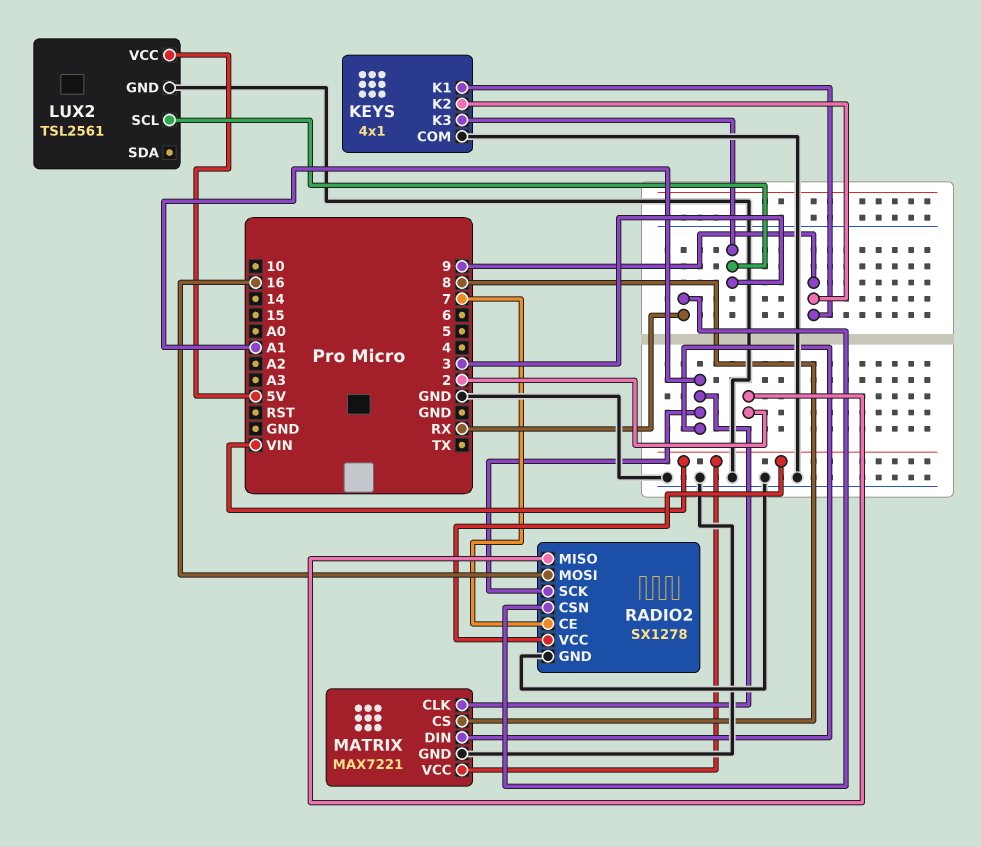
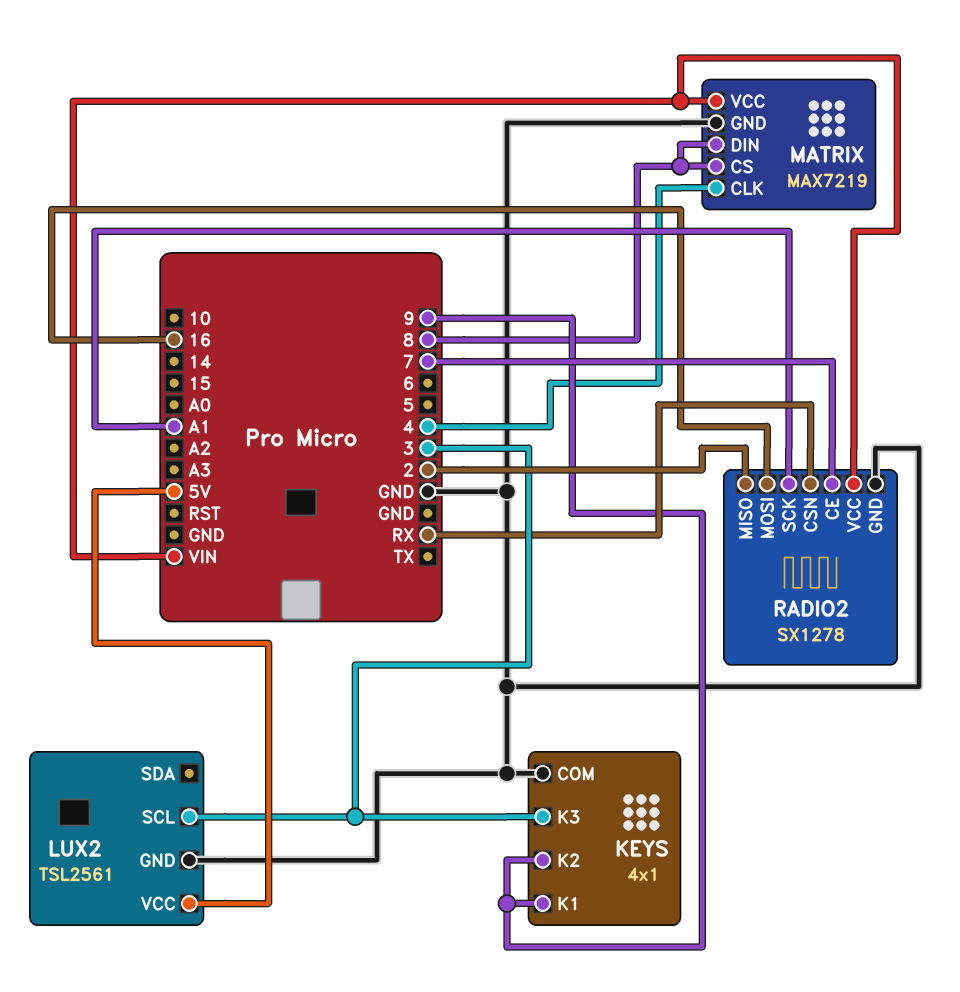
MATRIX: MAX7221 -> MAX7219
MATRIX pin CLK: A1 -> 4
MATRIX pin DIN: A1 -> 8

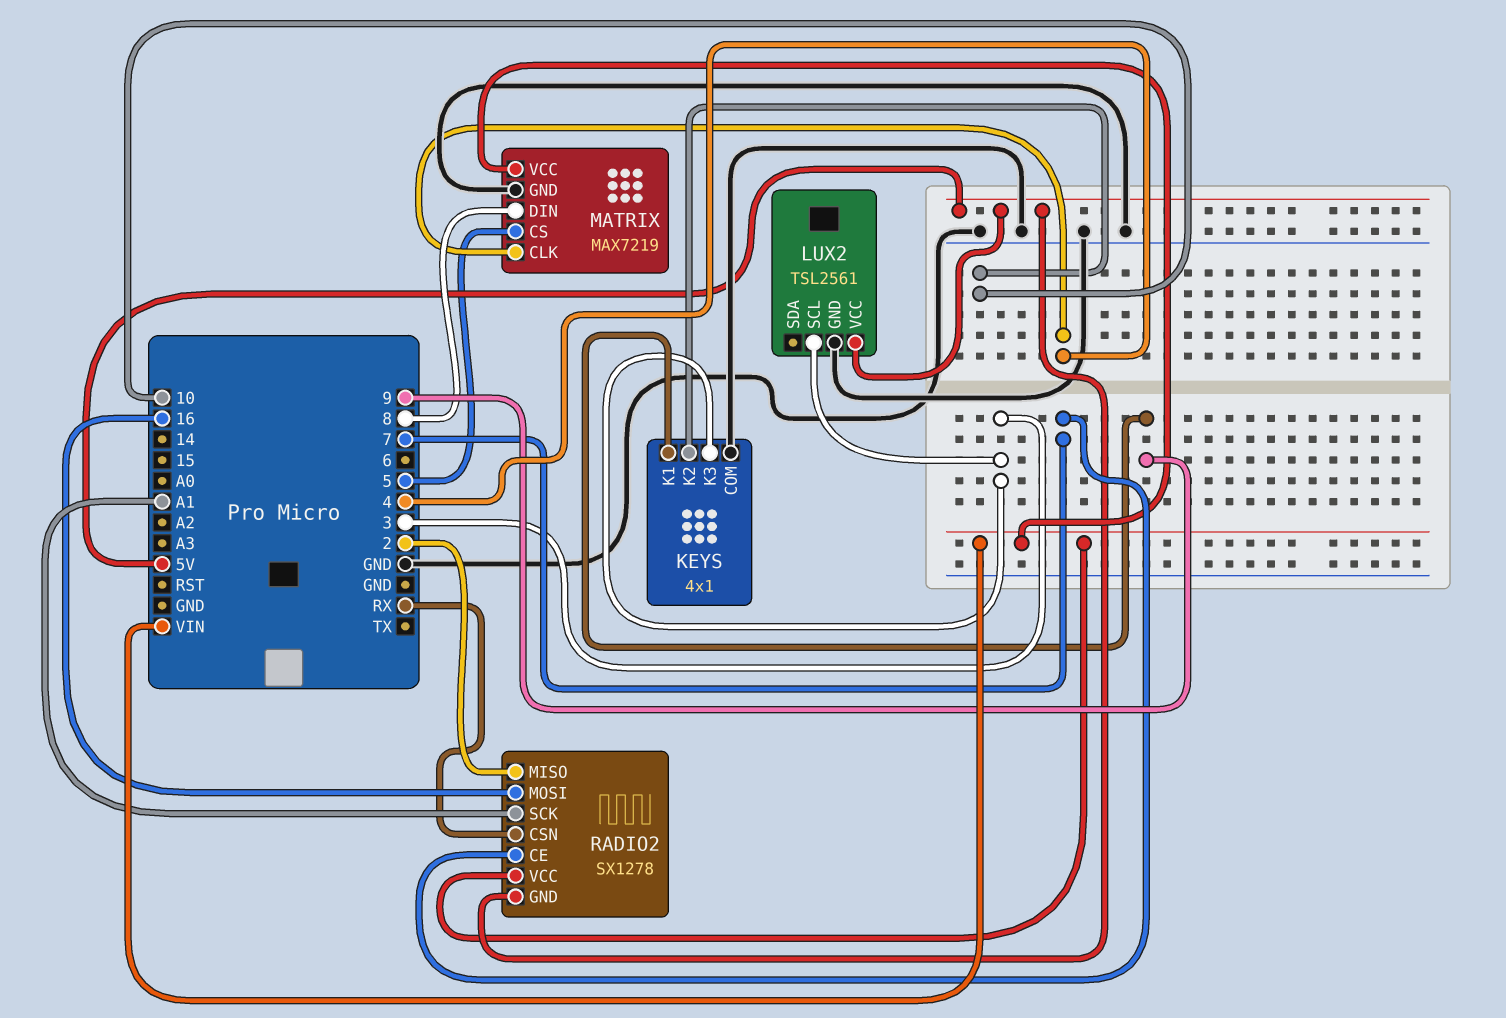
KEYS pin K2: 9 -> 10
MATRIX pin CS: 8 -> 5
RADIO2 pin GND: GND -> 5V

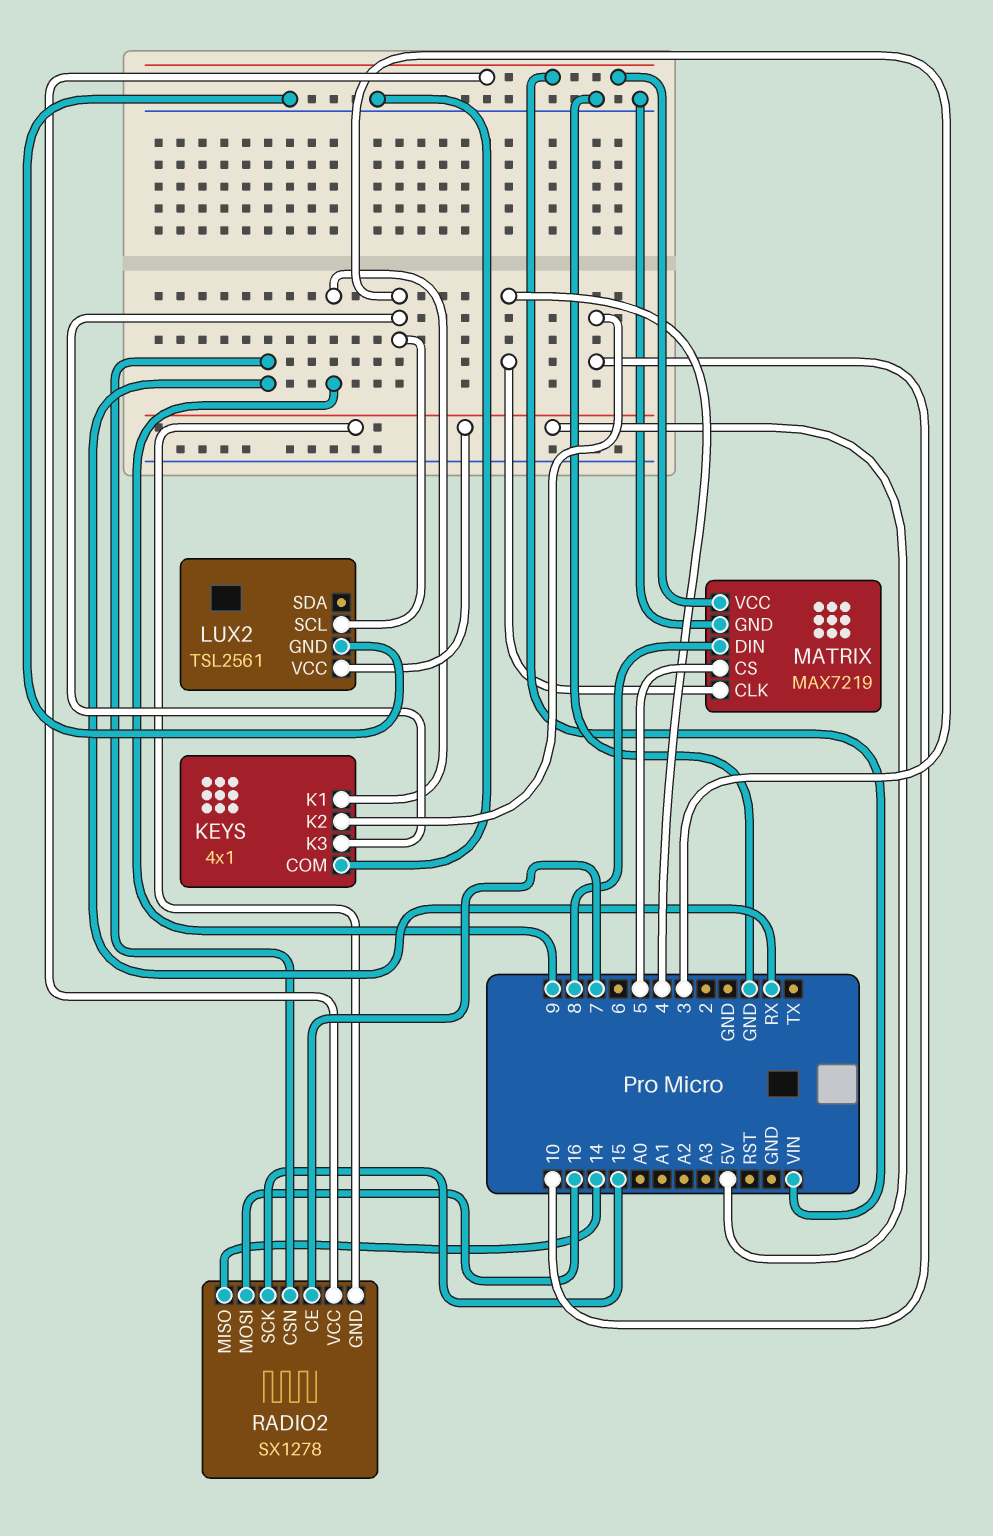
RADIO2 pin MISO: 2 -> 14
RADIO2 pin SCK: A1 -> 15

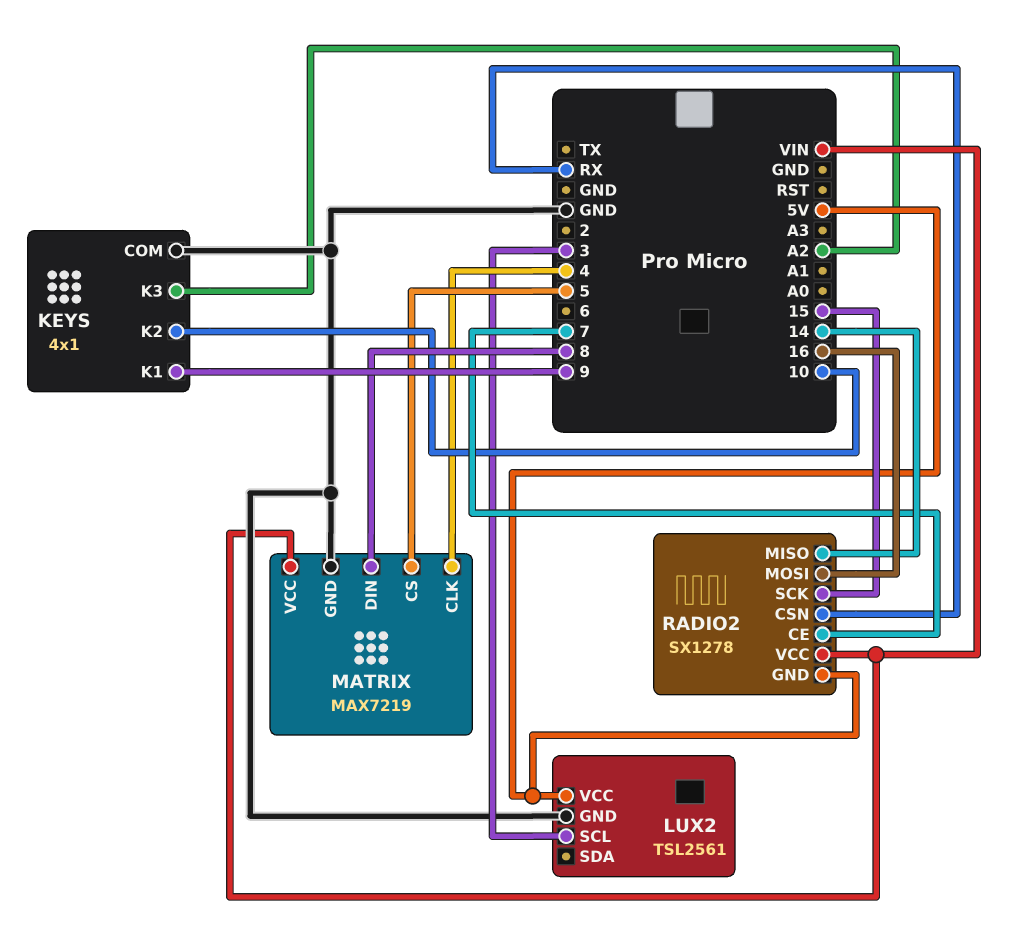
KEYS pin K3: 3 -> A2

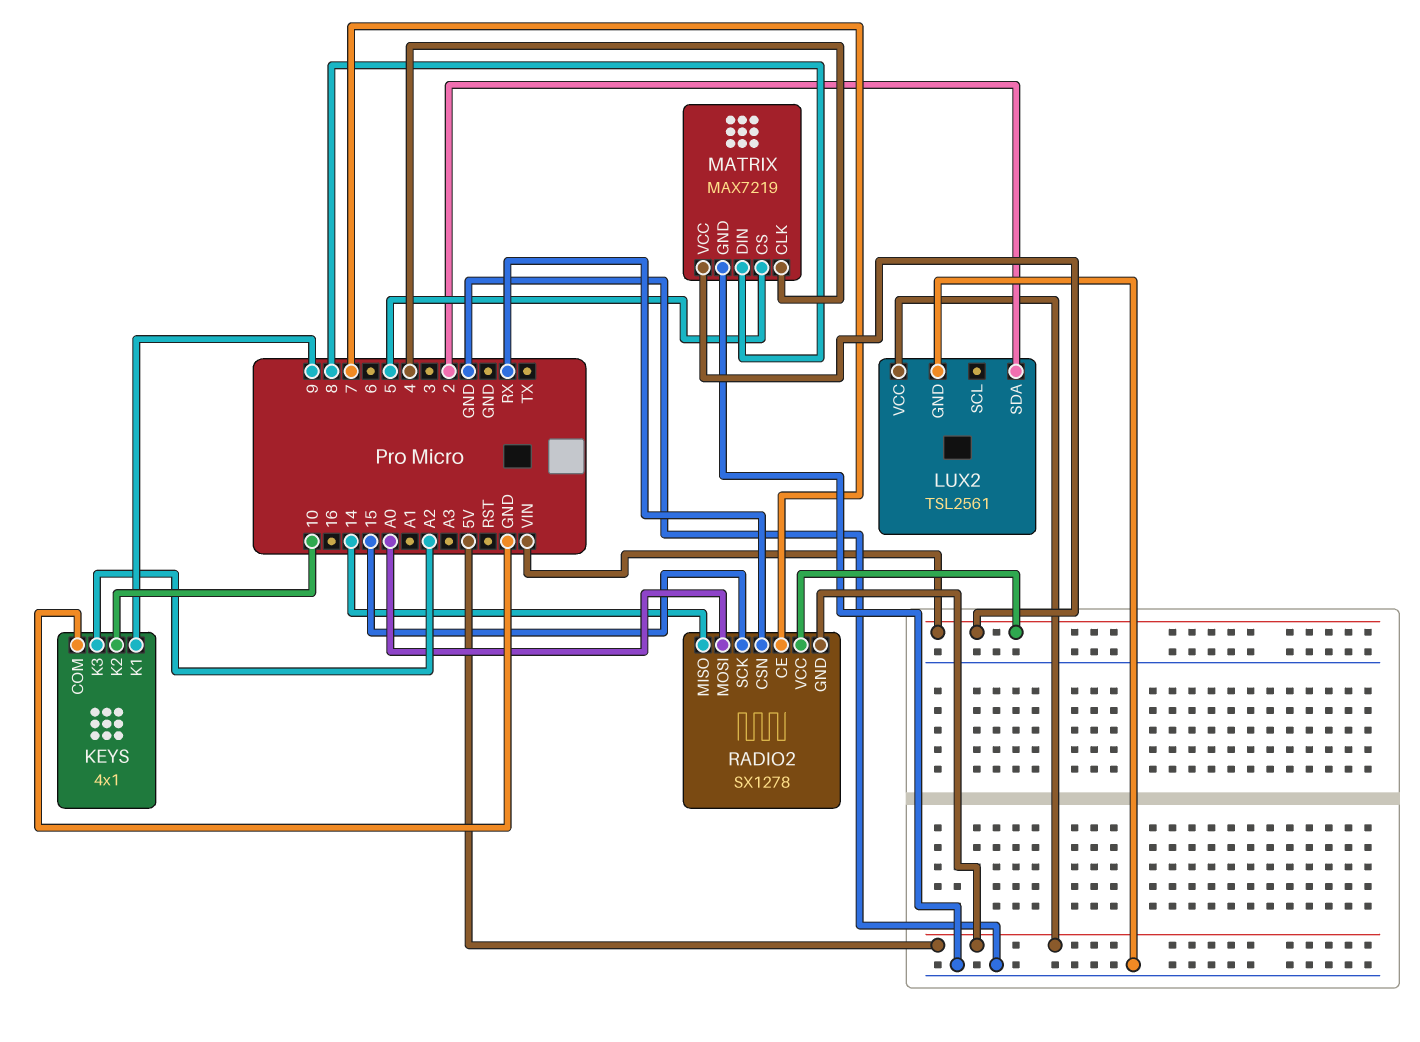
LUX2 pin SCL: 3 -> none
LUX2 pin SDA: none -> 2
RADIO2 pin MOSI: 16 -> A0

